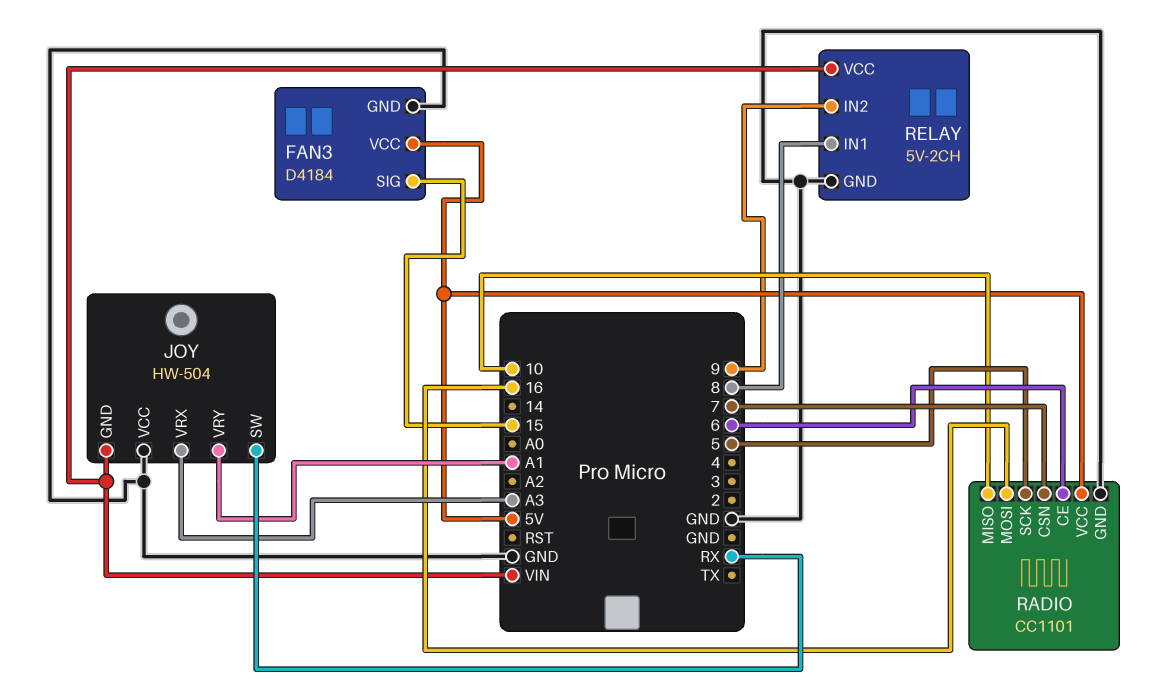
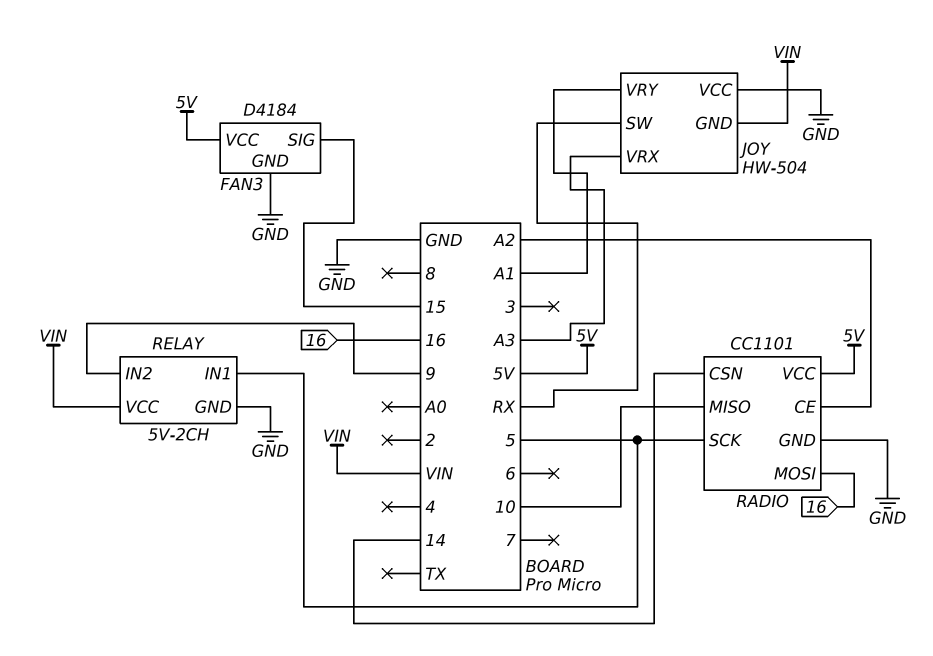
RADIO pin CE: 6 -> A2
RADIO pin CSN: 7 -> 14
RELAY pin IN1: 8 -> 5

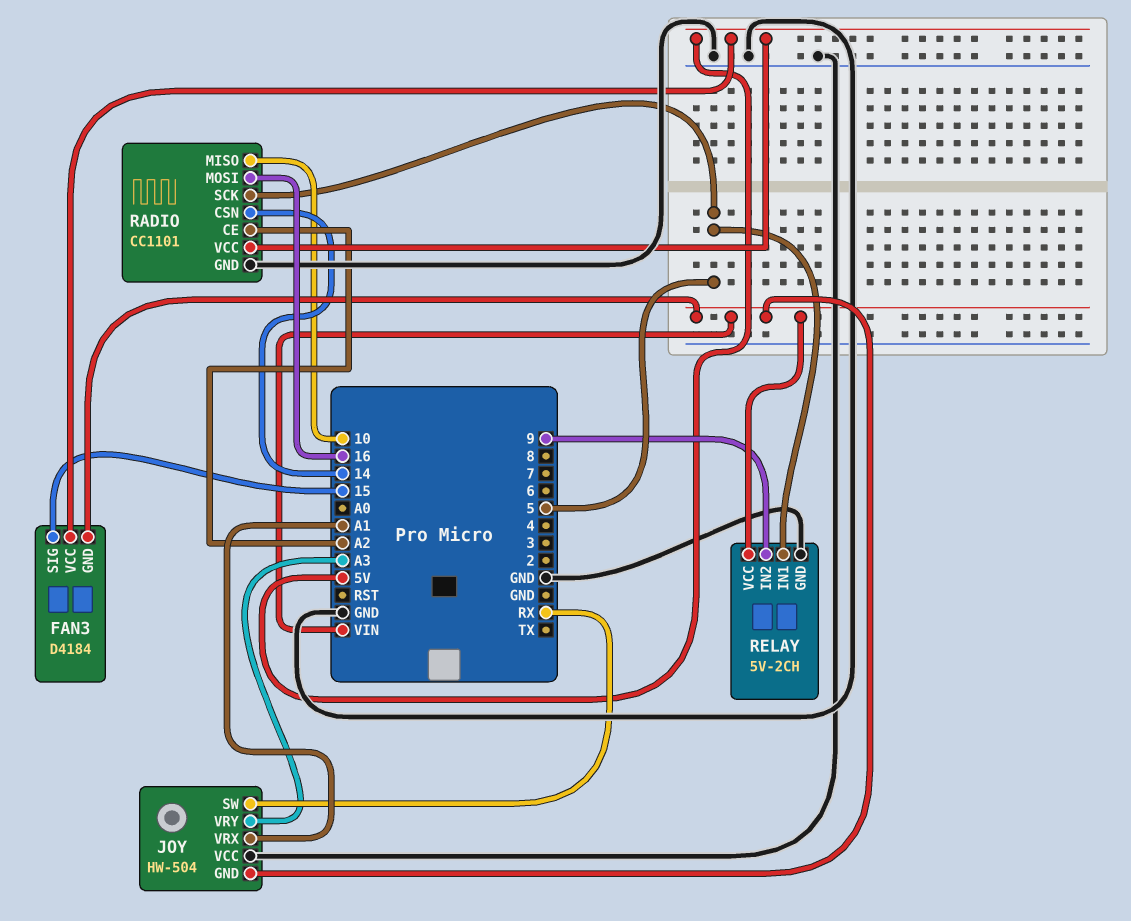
FAN3 pin GND: GND -> VIN
JOY pin VRX: A3 -> A1
JOY pin VRY: A1 -> A3

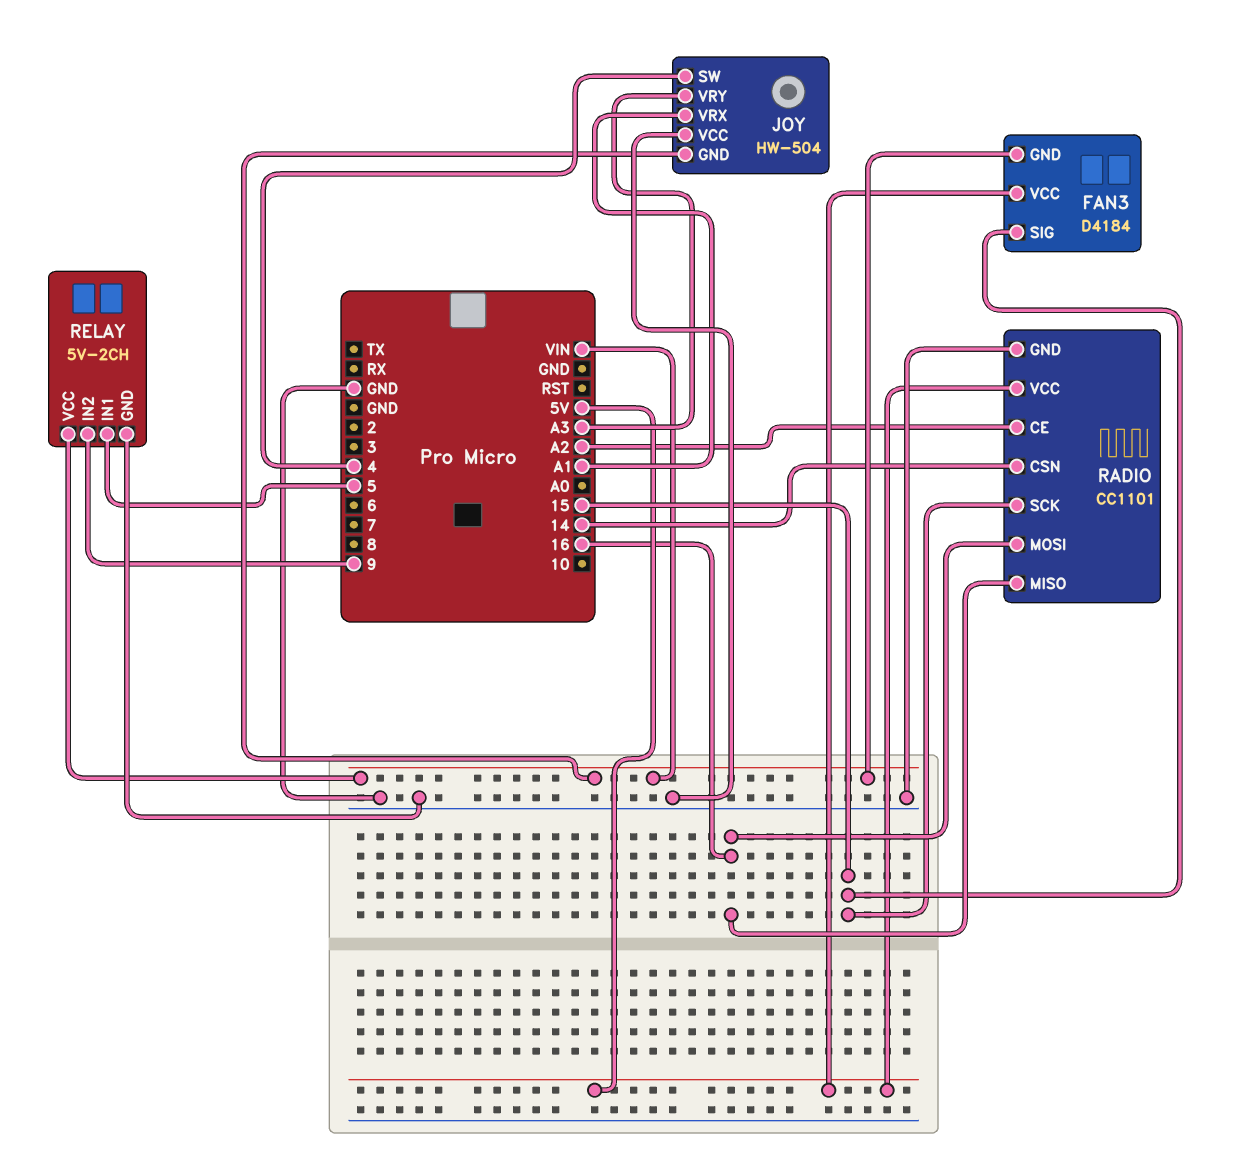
JOY pin SW: RX -> 4
RADIO pin MISO: 10 -> 16
RADIO pin SCK: 5 -> 15

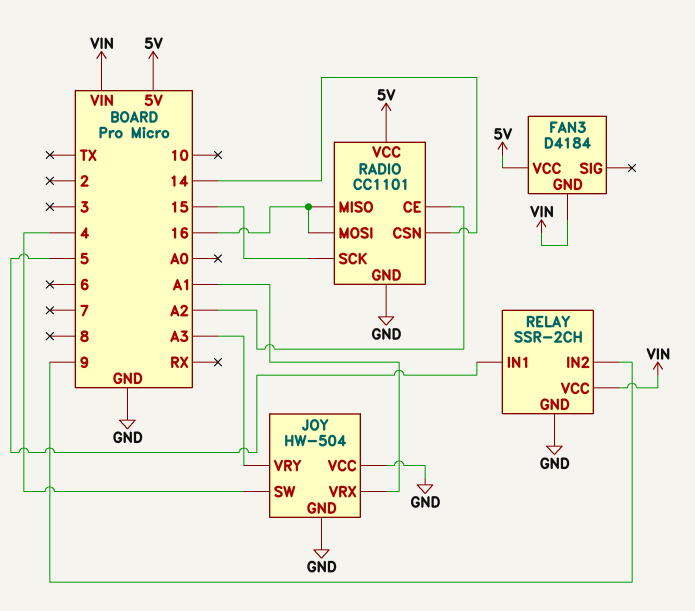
FAN3 pin SIG: 15 -> none
JOY pin GND: VIN -> GND
RELAY: 5V-2CH -> SSR-2CH

